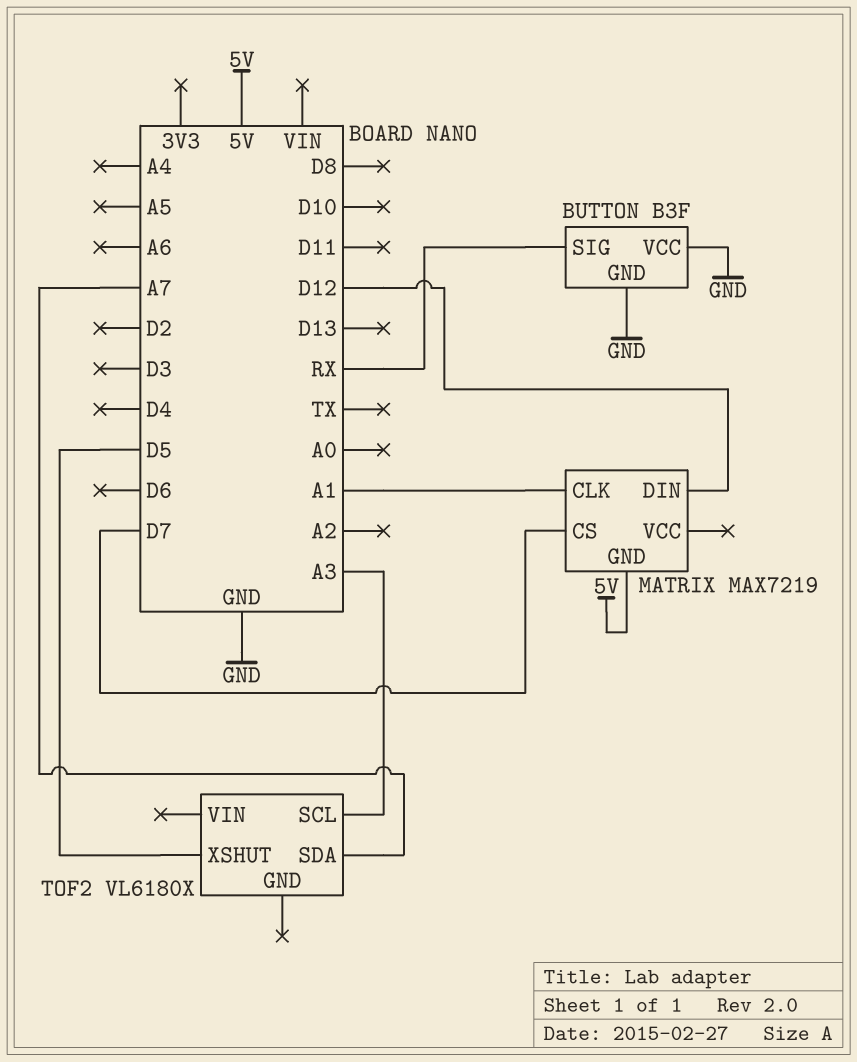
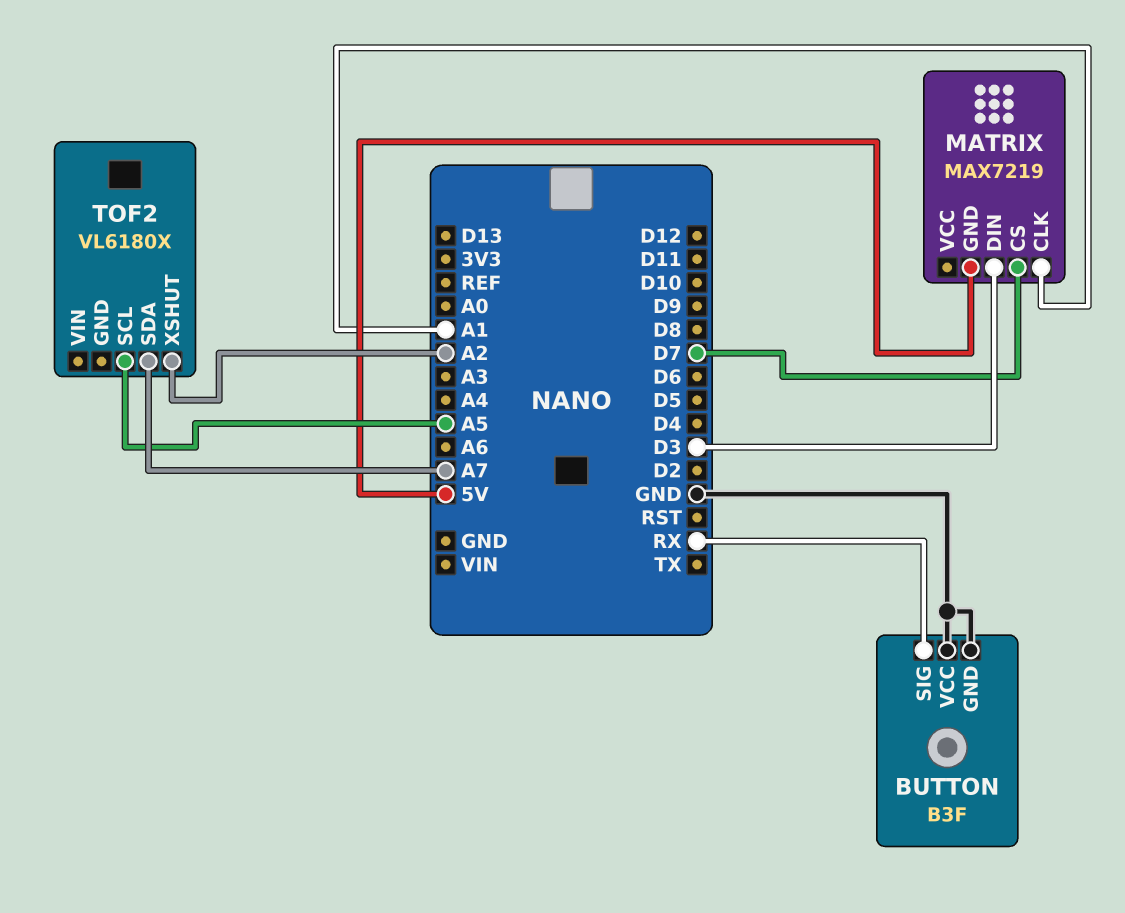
MATRIX pin DIN: D12 -> D3
TOF2 pin SCL: A3 -> A5
TOF2 pin XSHUT: D5 -> A2

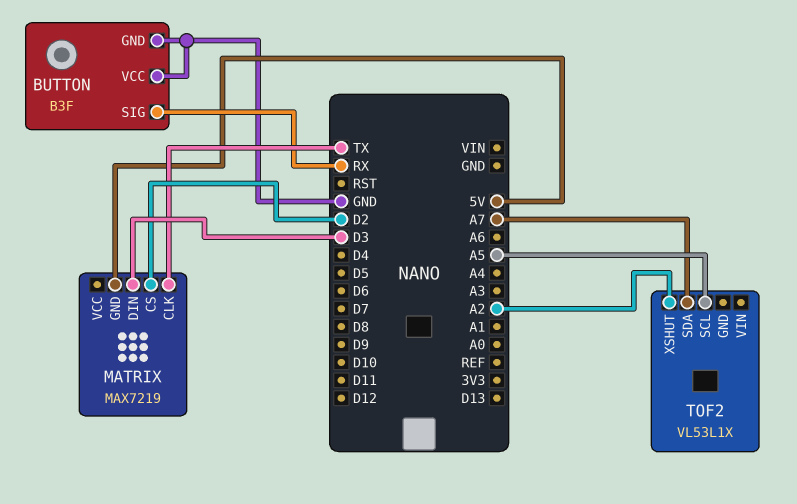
MATRIX pin CLK: A1 -> TX
MATRIX pin CS: D7 -> D2
TOF2: VL6180X -> VL53L1X

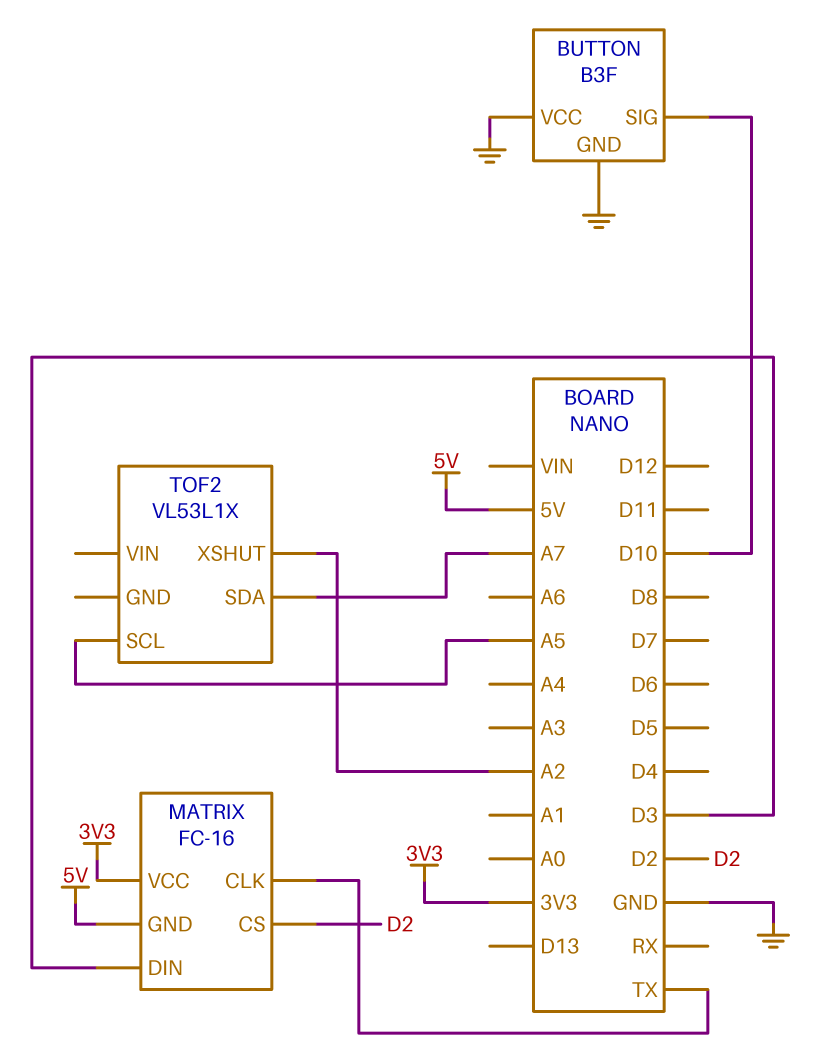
BUTTON pin SIG: RX -> D10
MATRIX: MAX7219 -> FC-16
MATRIX pin VCC: none -> 3V3

